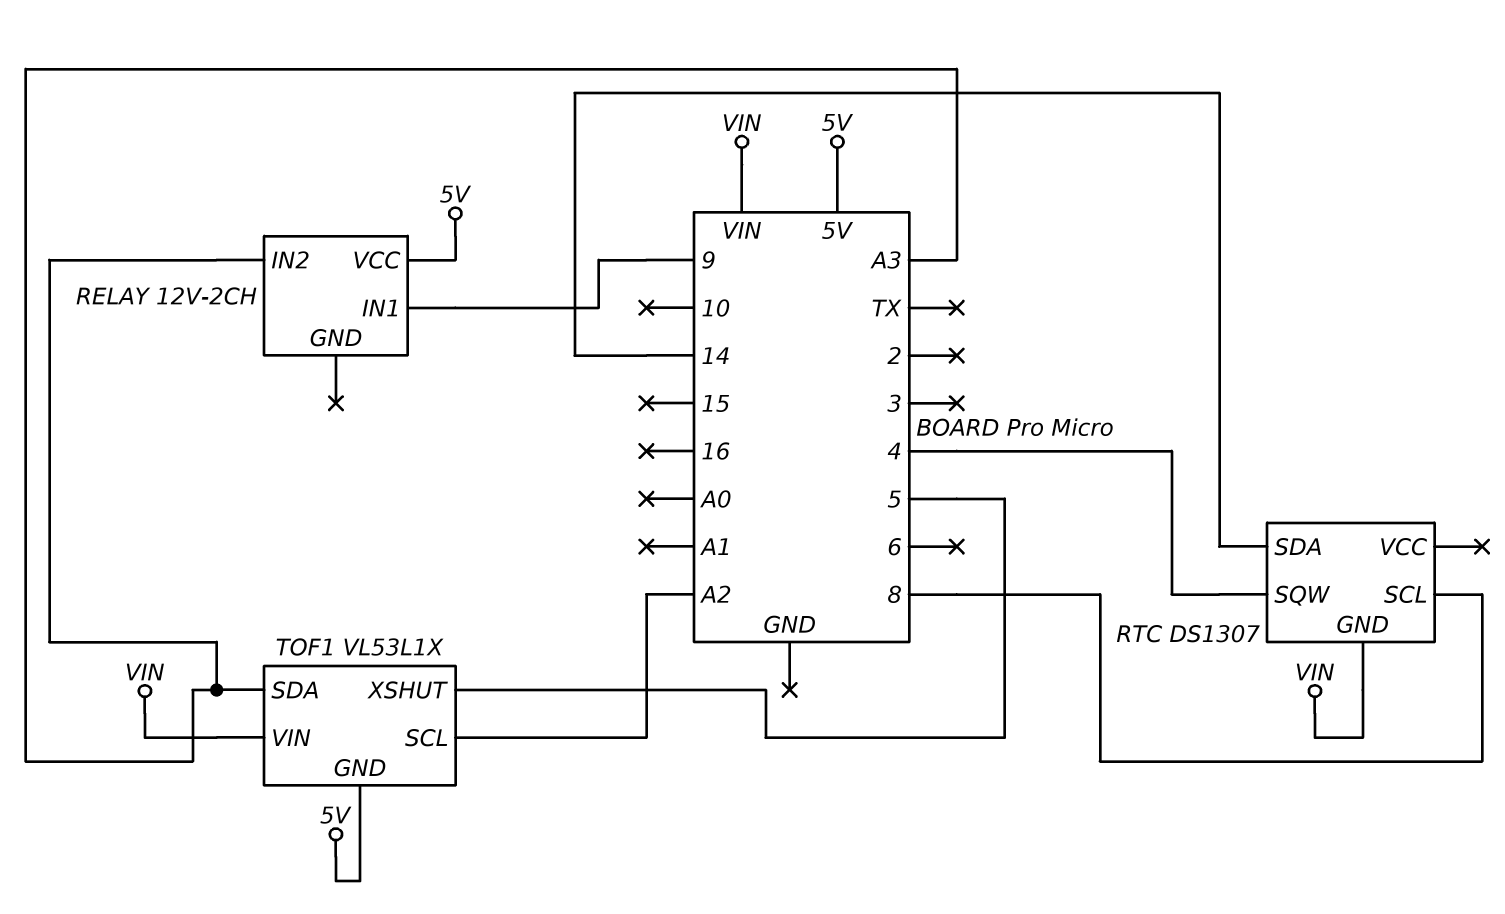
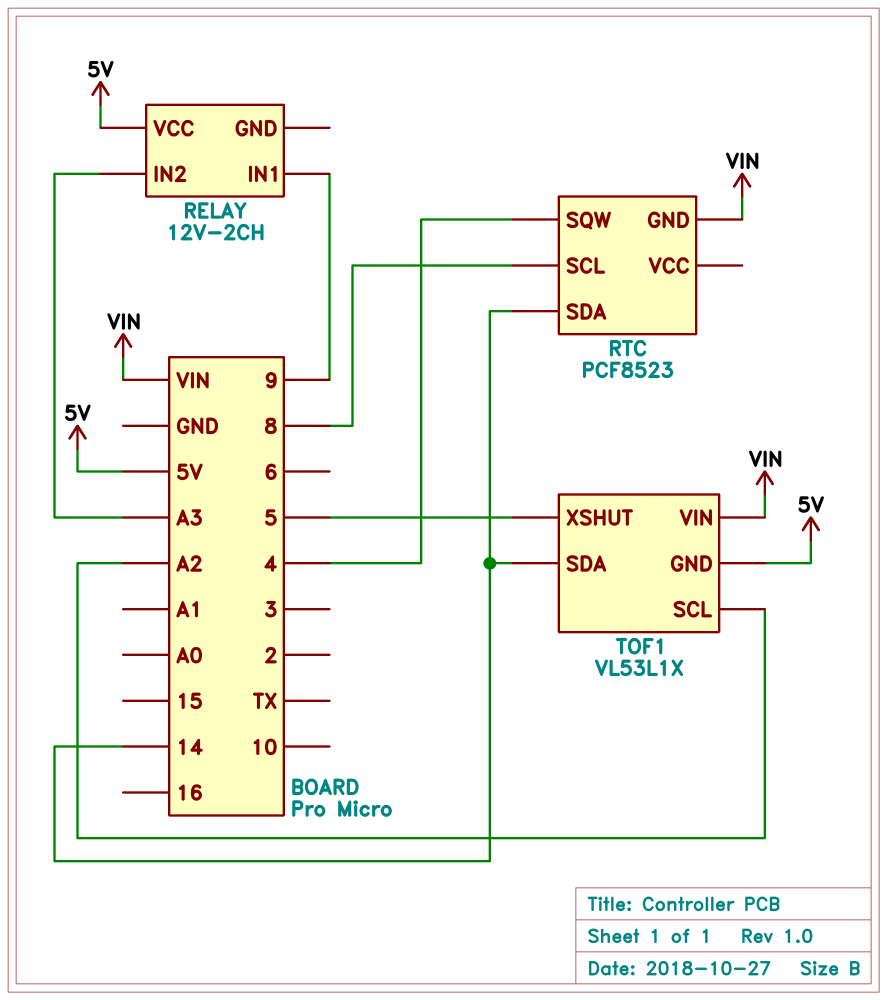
RTC: DS1307 -> PCF8523
TOF1 pin SDA: A3 -> 14

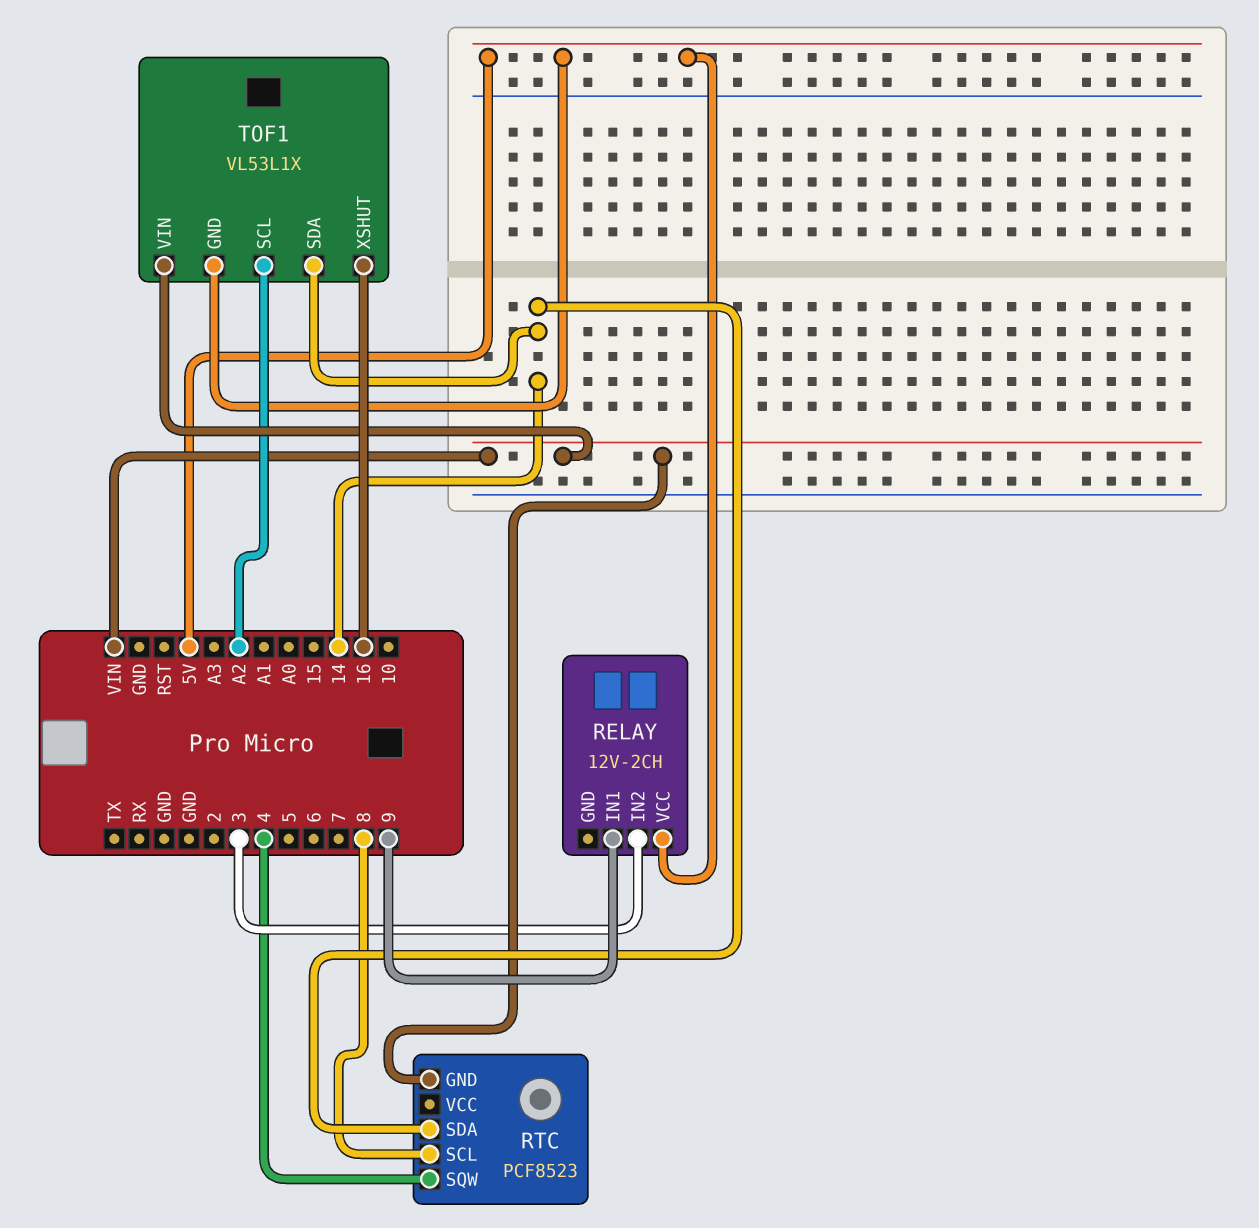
RELAY pin IN2: A3 -> 3
TOF1 pin XSHUT: 5 -> 16

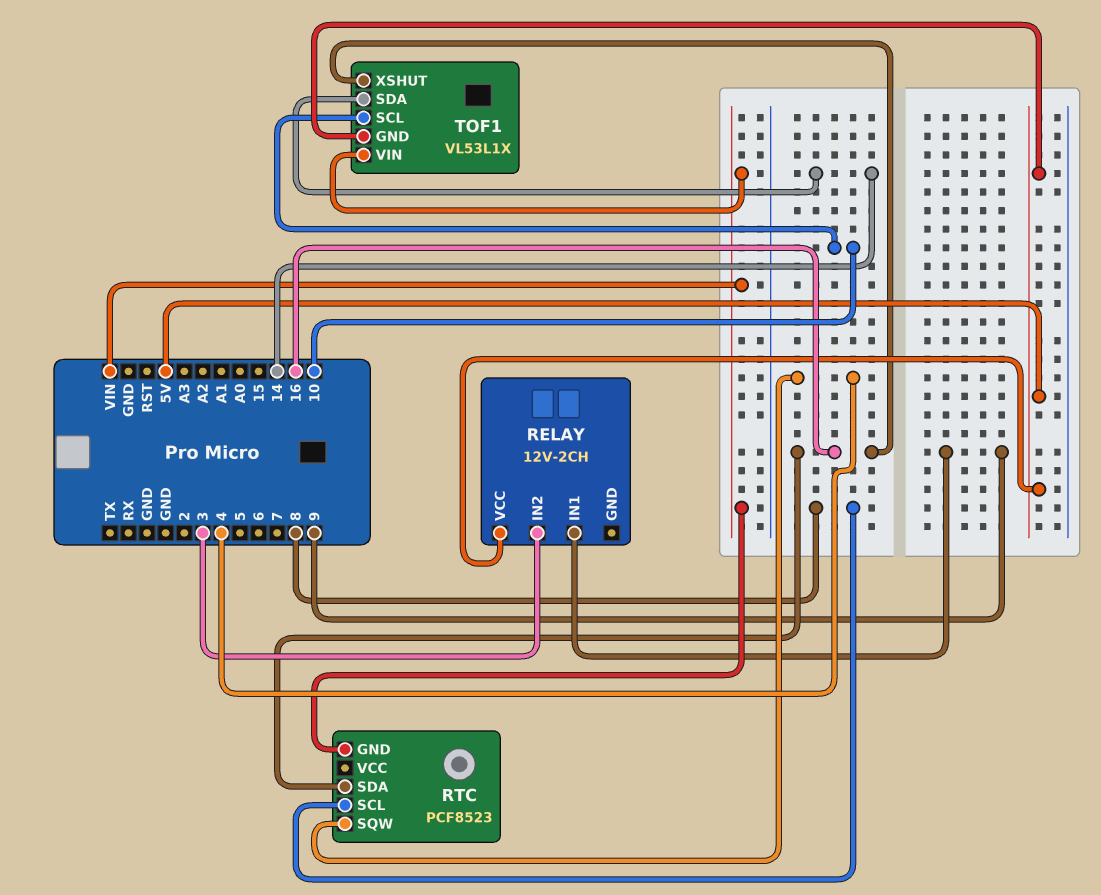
RTC pin SDA: 14 -> 16
TOF1 pin SCL: A2 -> 10

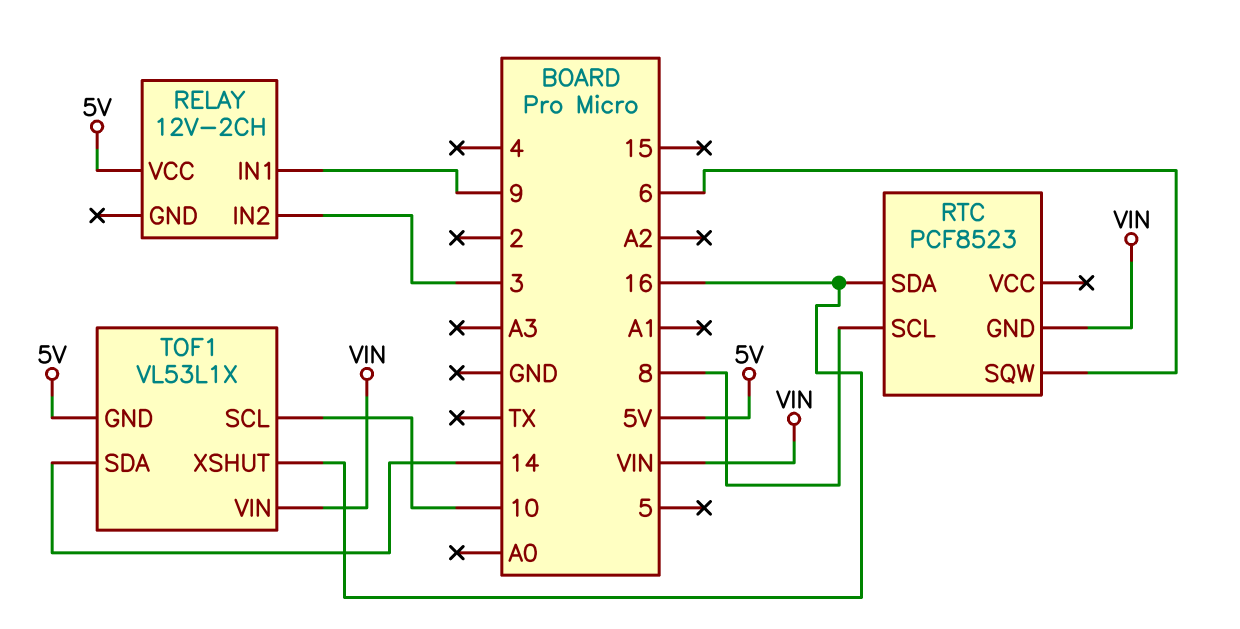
RTC pin SQW: 4 -> 6

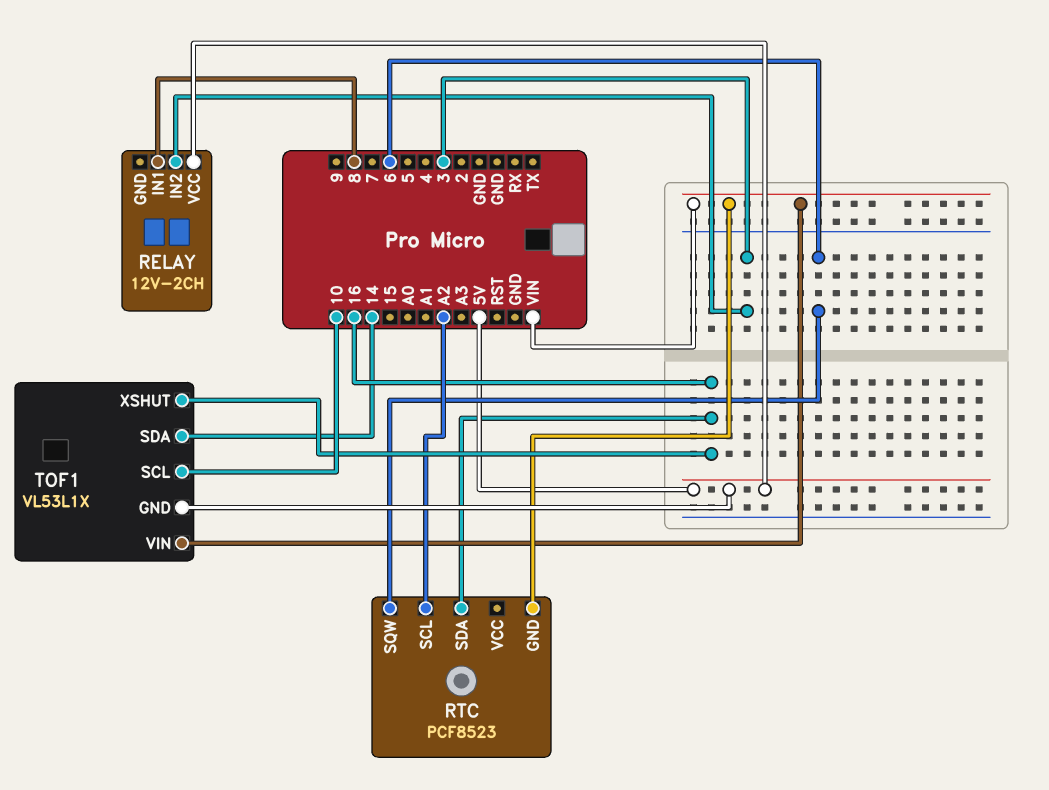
RELAY pin IN1: 9 -> 8
RTC pin SCL: 8 -> A2

